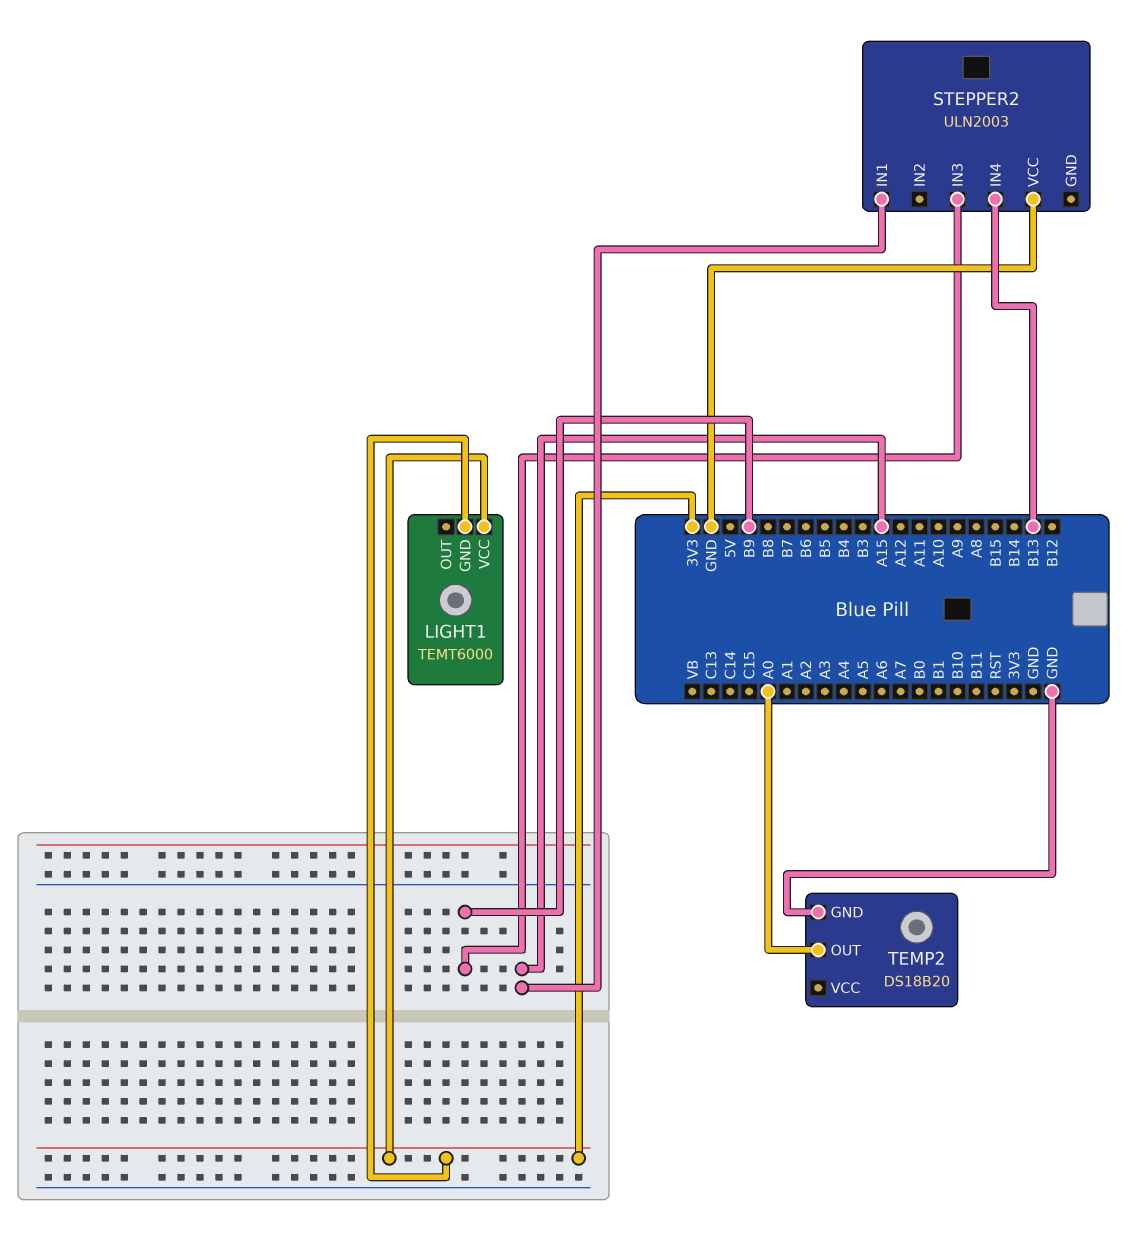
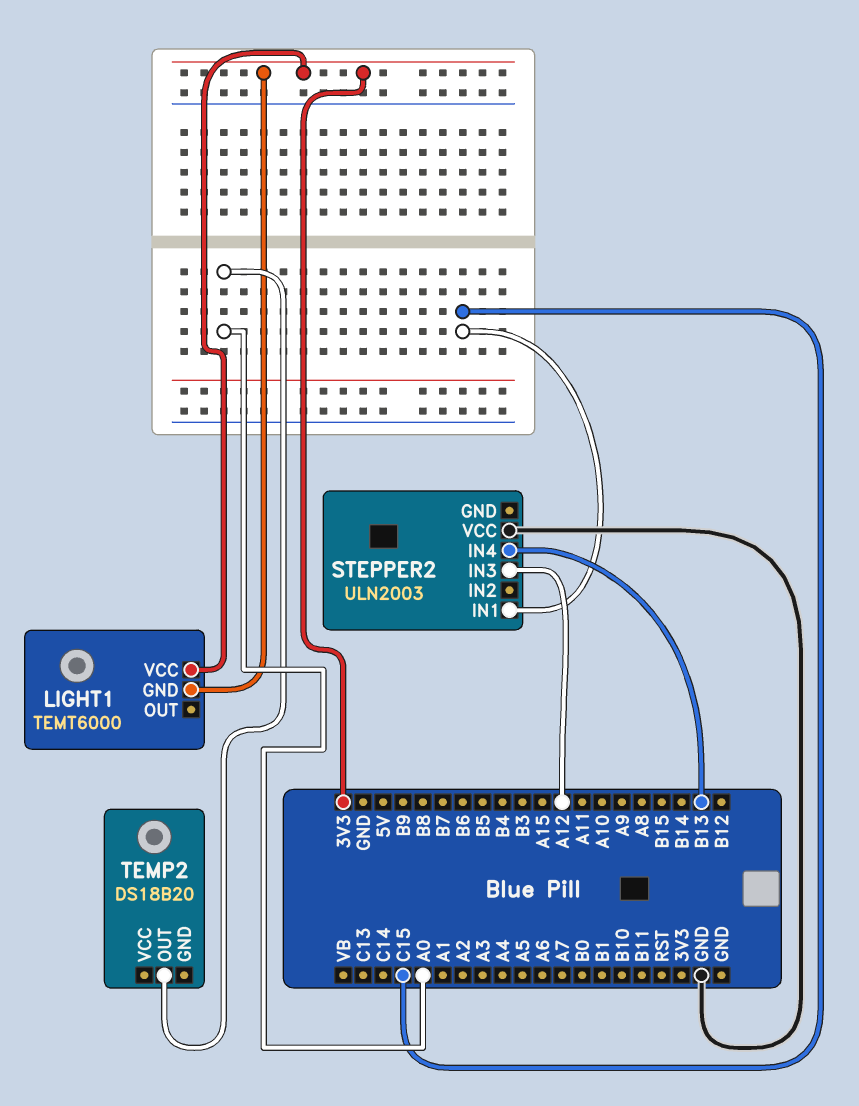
STEPPER2 pin IN1: A15 -> C15
STEPPER2 pin IN3: B9 -> A12
TEMP2 pin GND: GND -> none

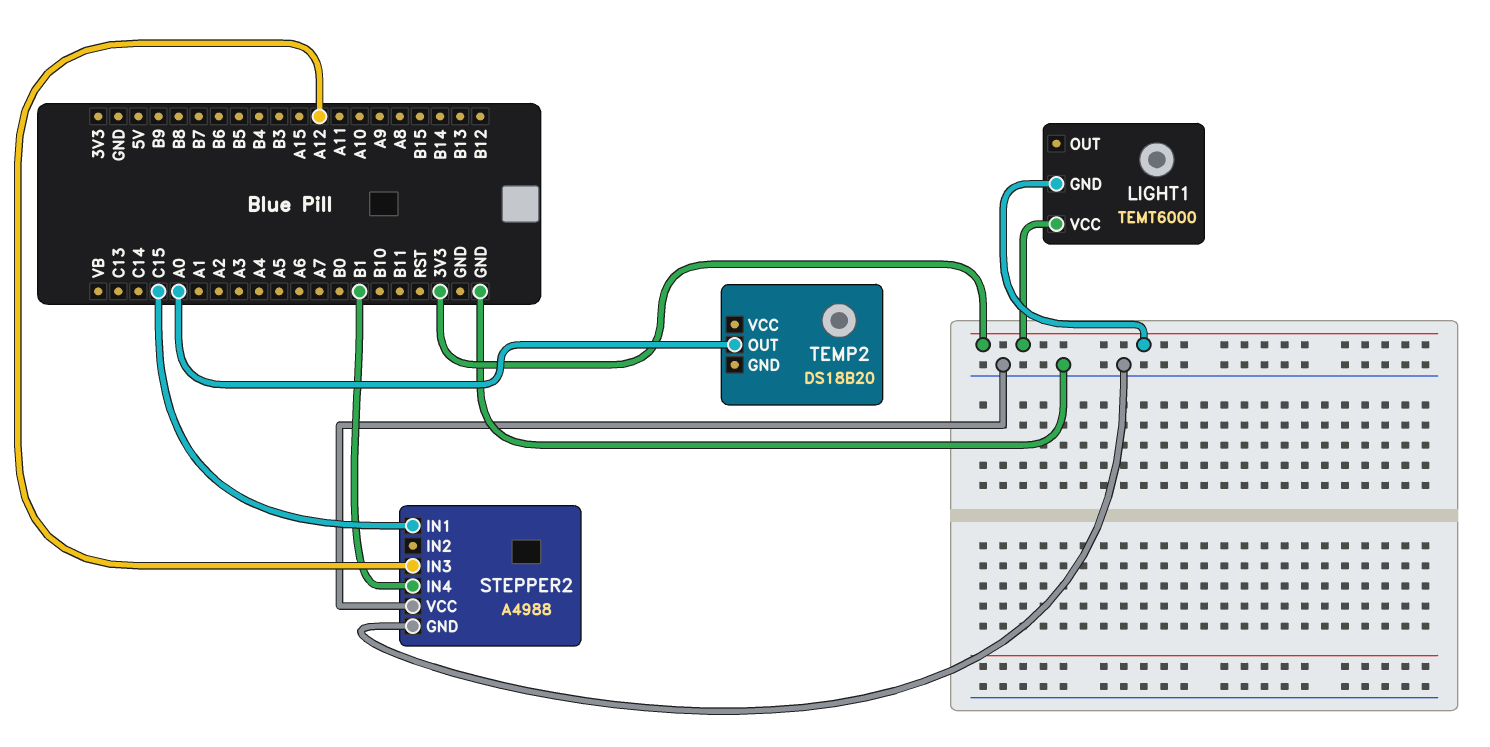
STEPPER2: ULN2003 -> A4988
STEPPER2 pin GND: none -> GND
STEPPER2 pin IN4: B13 -> B1

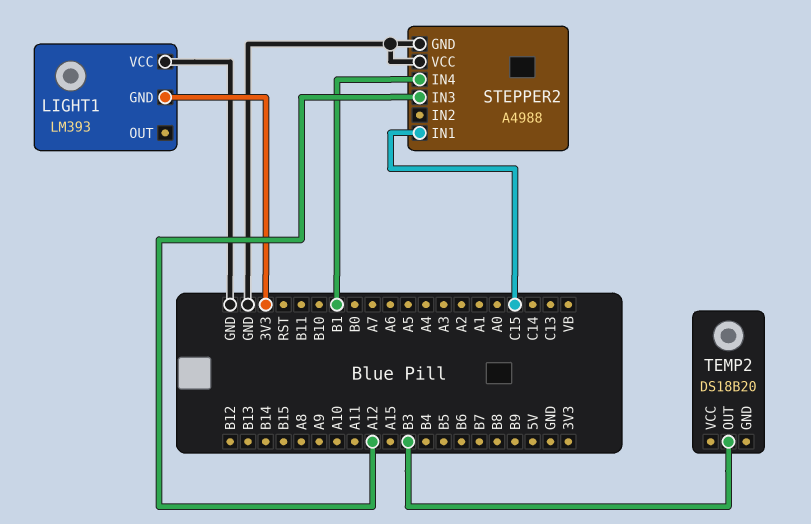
LIGHT1: TEMT6000 -> LM393
LIGHT1 pin VCC: 3V3 -> GND
TEMP2 pin OUT: A0 -> B3

